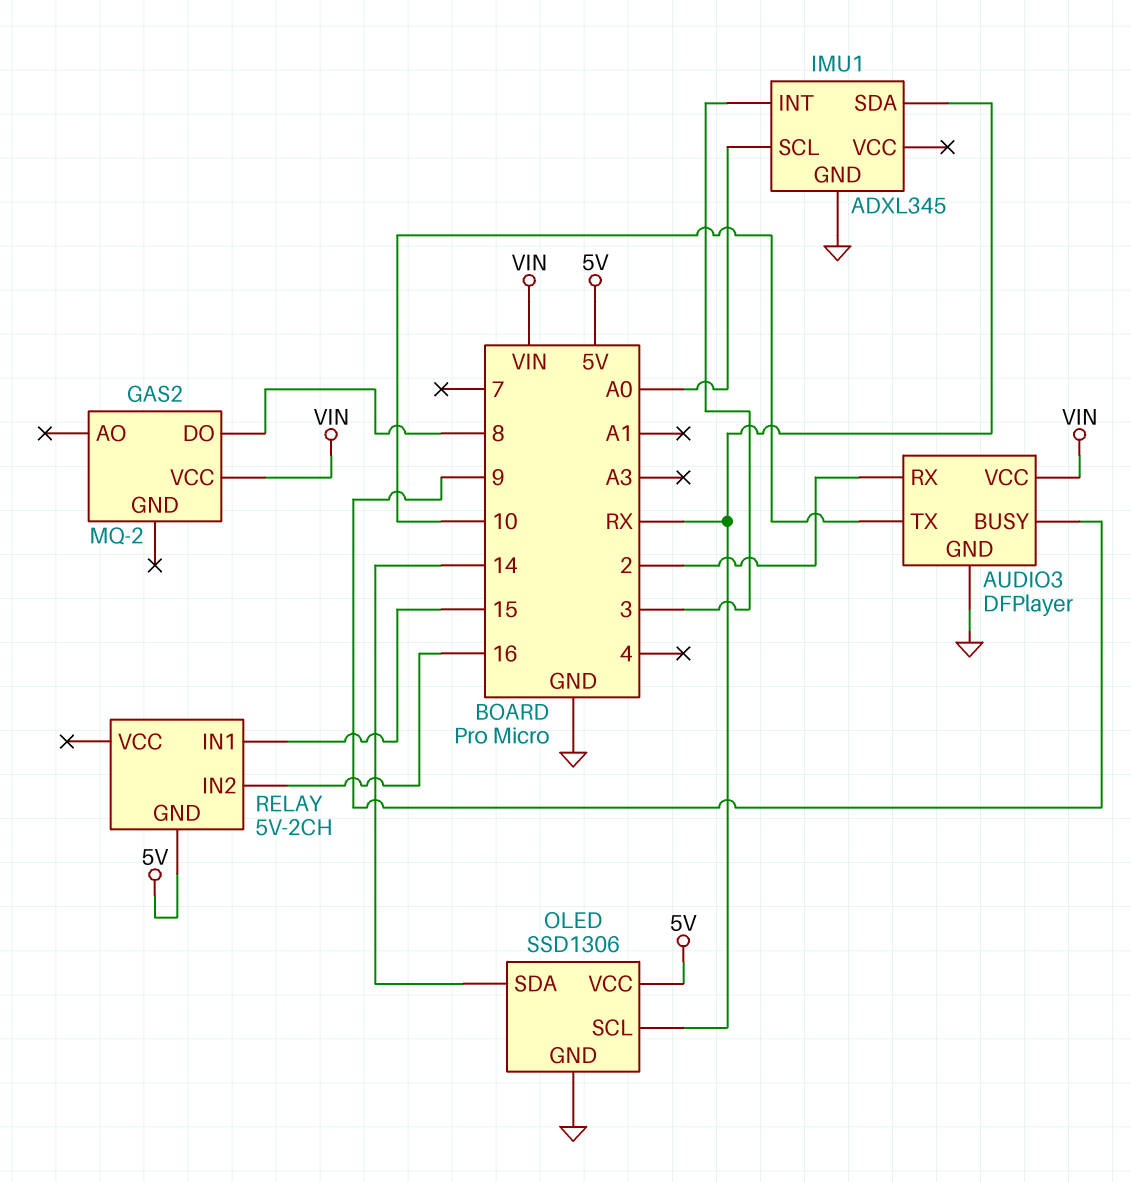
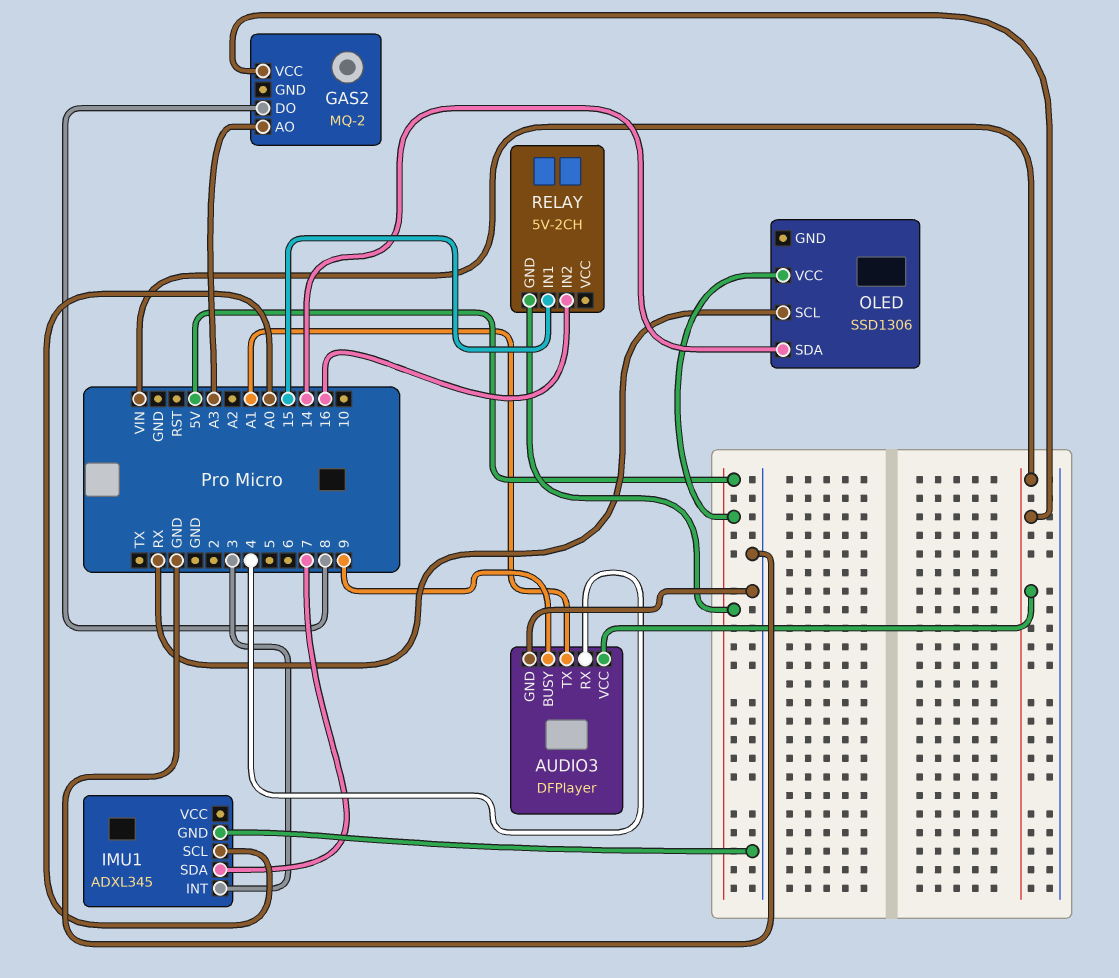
AUDIO3 pin RX: 2 -> 4
AUDIO3 pin TX: 10 -> A1
GAS2 pin AO: none -> A3
IMU1 pin SDA: RX -> 7
OLED pin GND: GND -> none

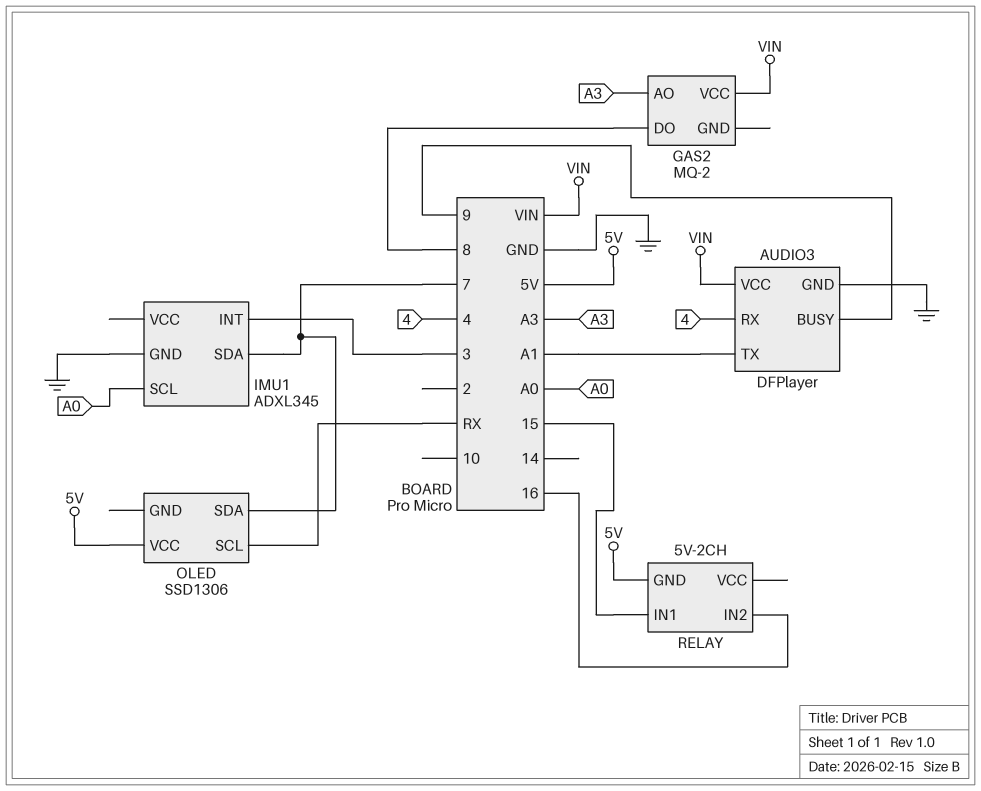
OLED pin SDA: 14 -> 7

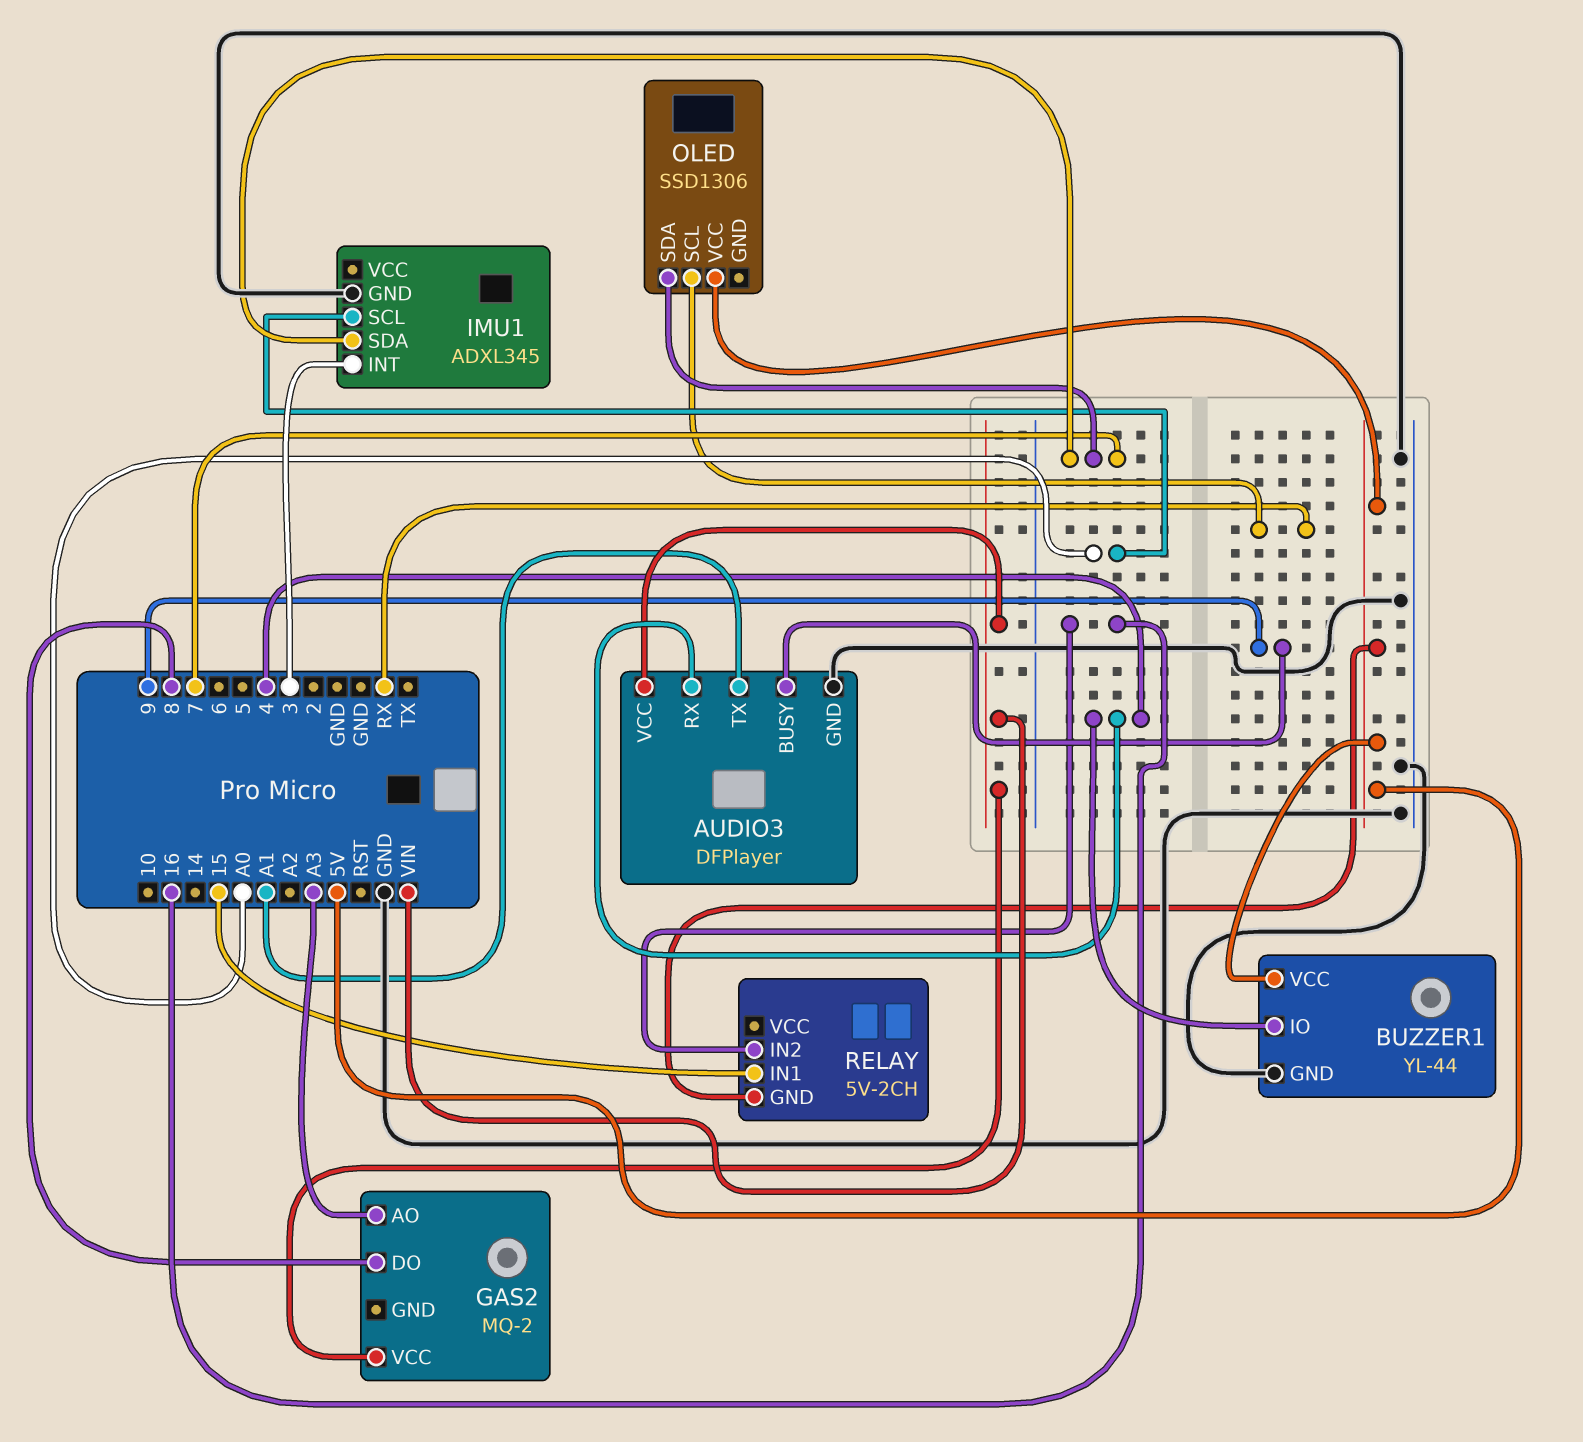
BUZZER1: none -> YL-44
BUZZER1 pin GND: none -> GND
BUZZER1 pin IO: none -> 4
BUZZER1 pin VCC: none -> 5V

